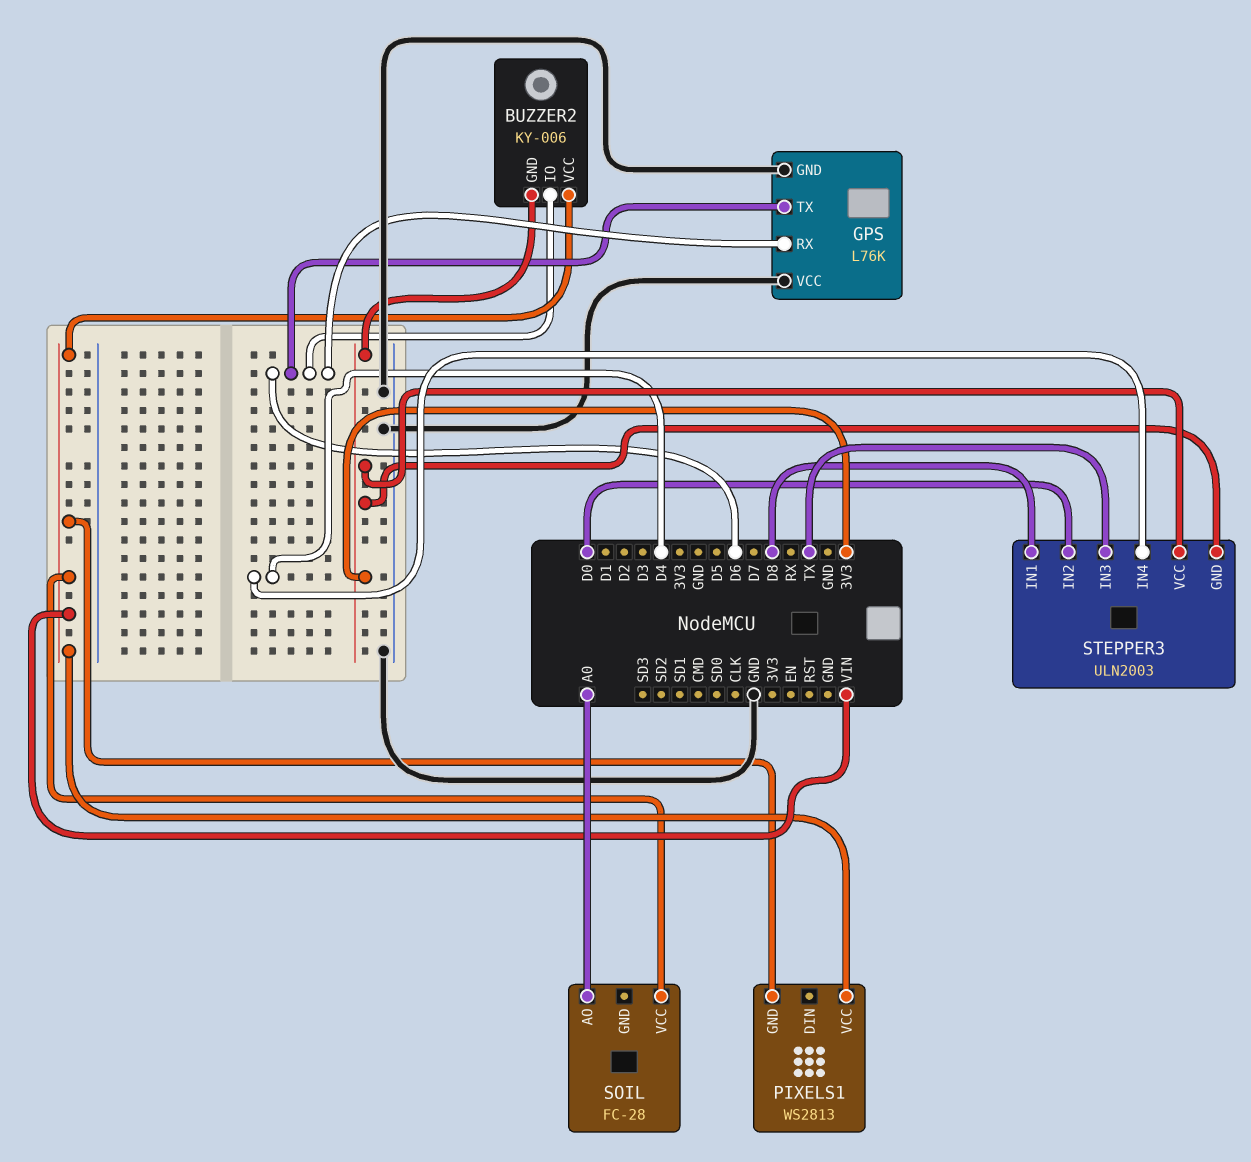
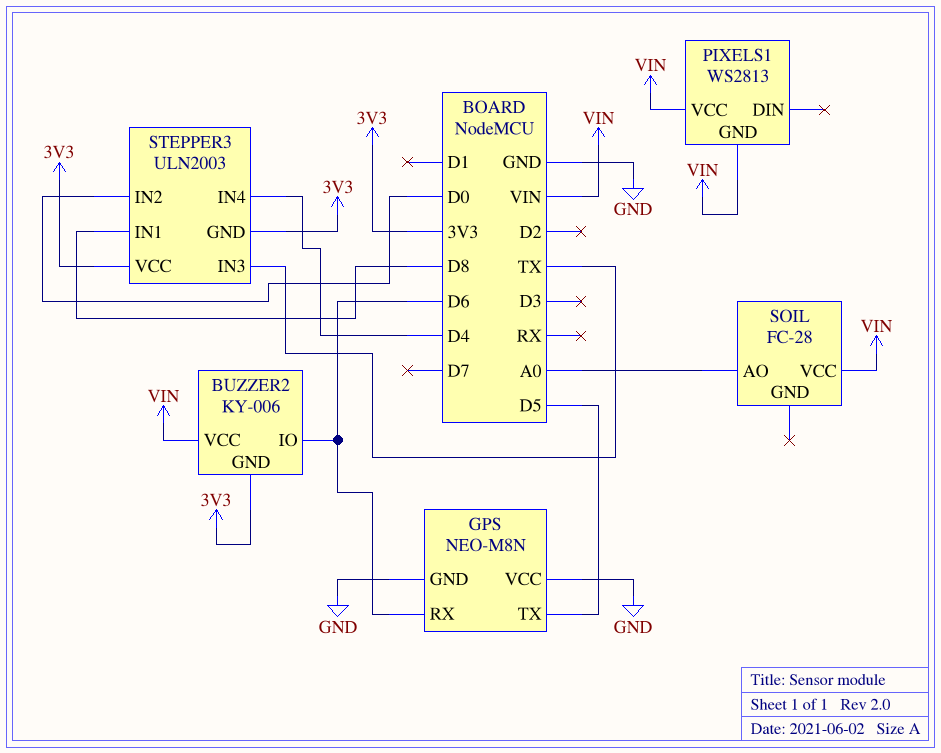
GPS: L76K -> NEO-M8N
GPS pin TX: D6 -> D5

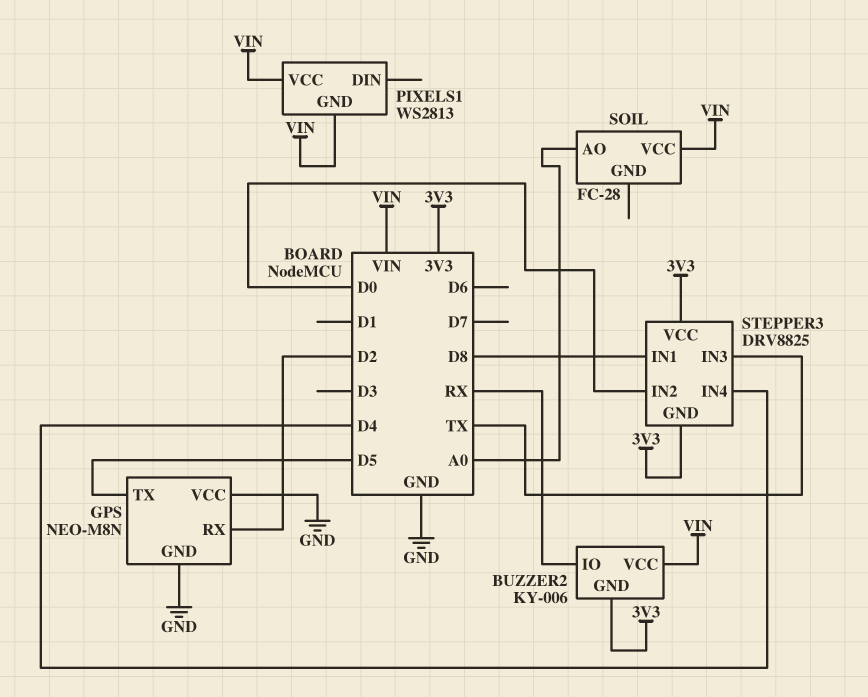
BUZZER2 pin IO: D6 -> RX
GPS pin RX: D6 -> D2
STEPPER3: ULN2003 -> DRV8825

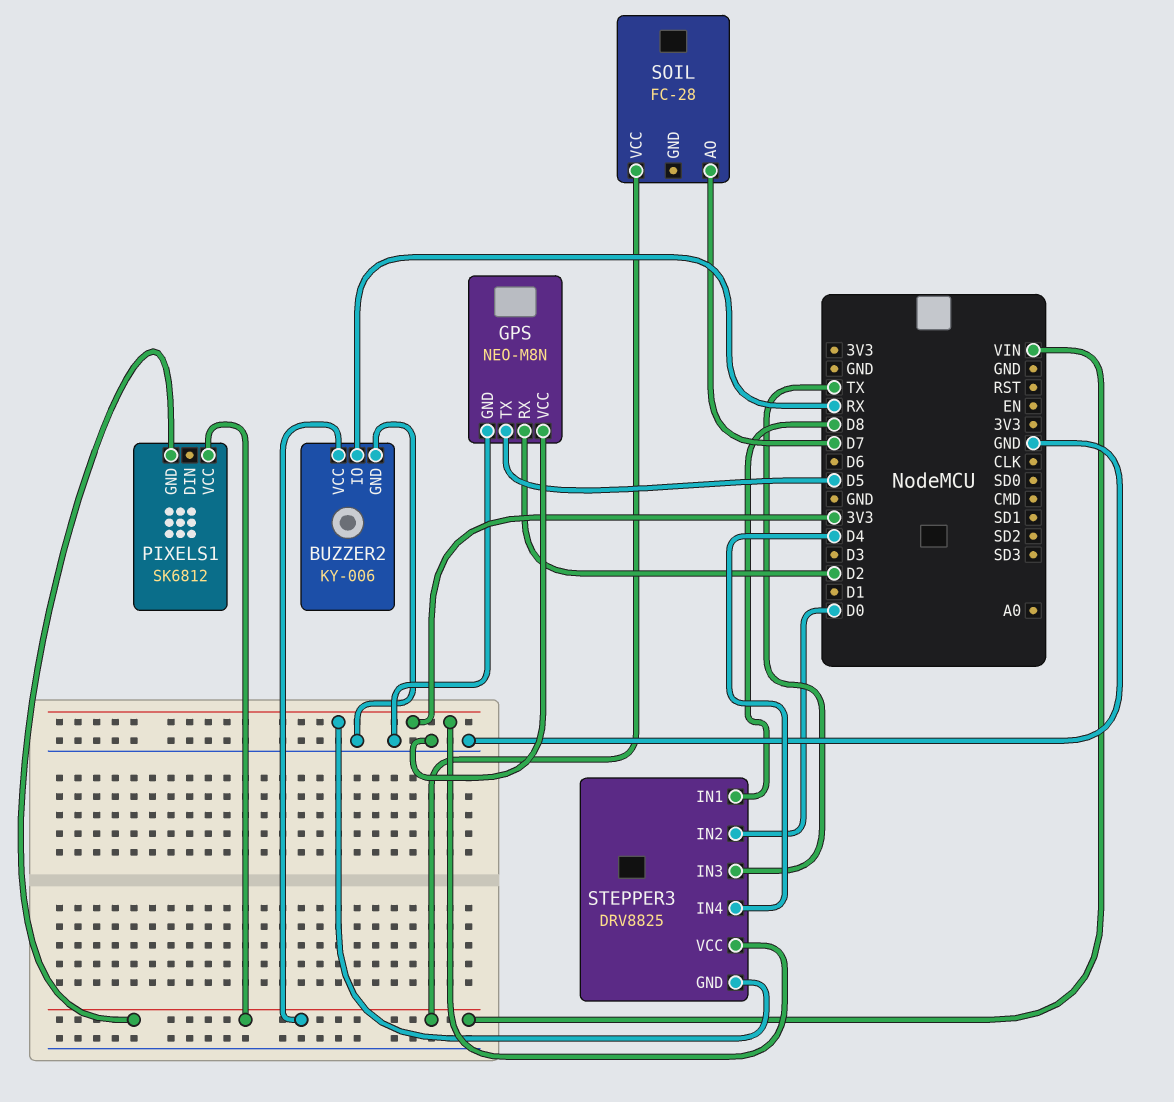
BUZZER2 pin GND: 3V3 -> GND
PIXELS1: WS2813 -> SK6812
SOIL pin AO: A0 -> D7

